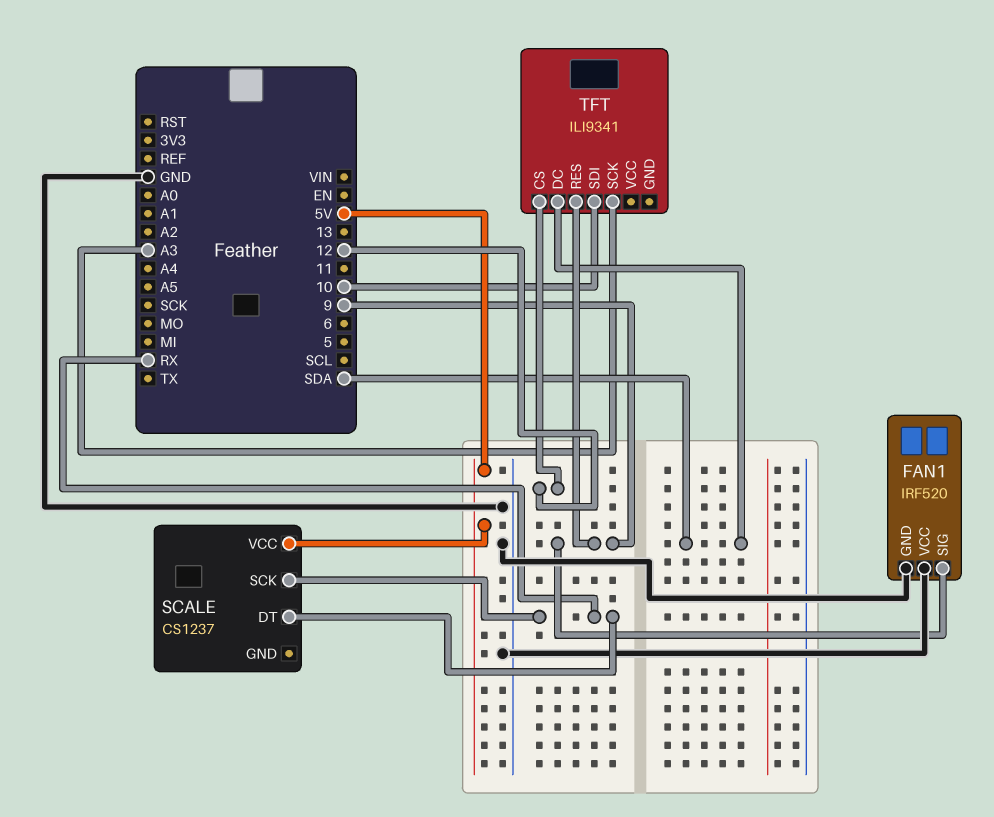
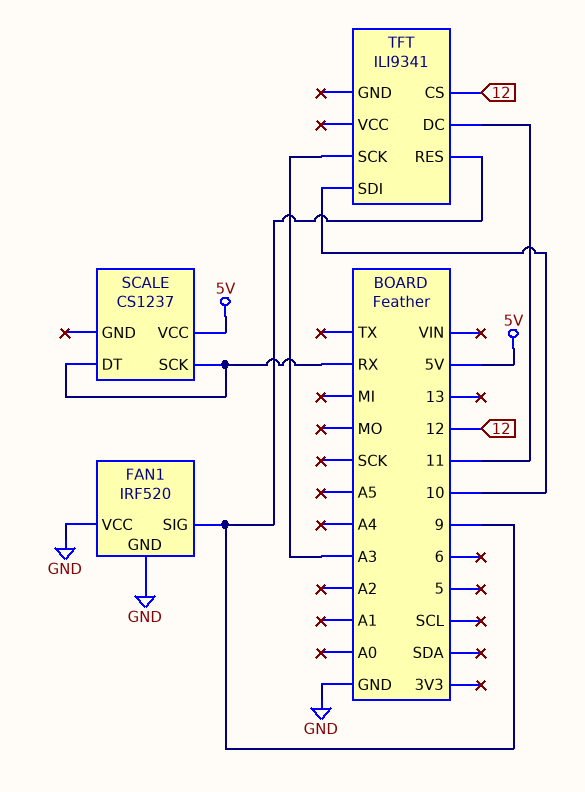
TFT pin DC: SDA -> 11

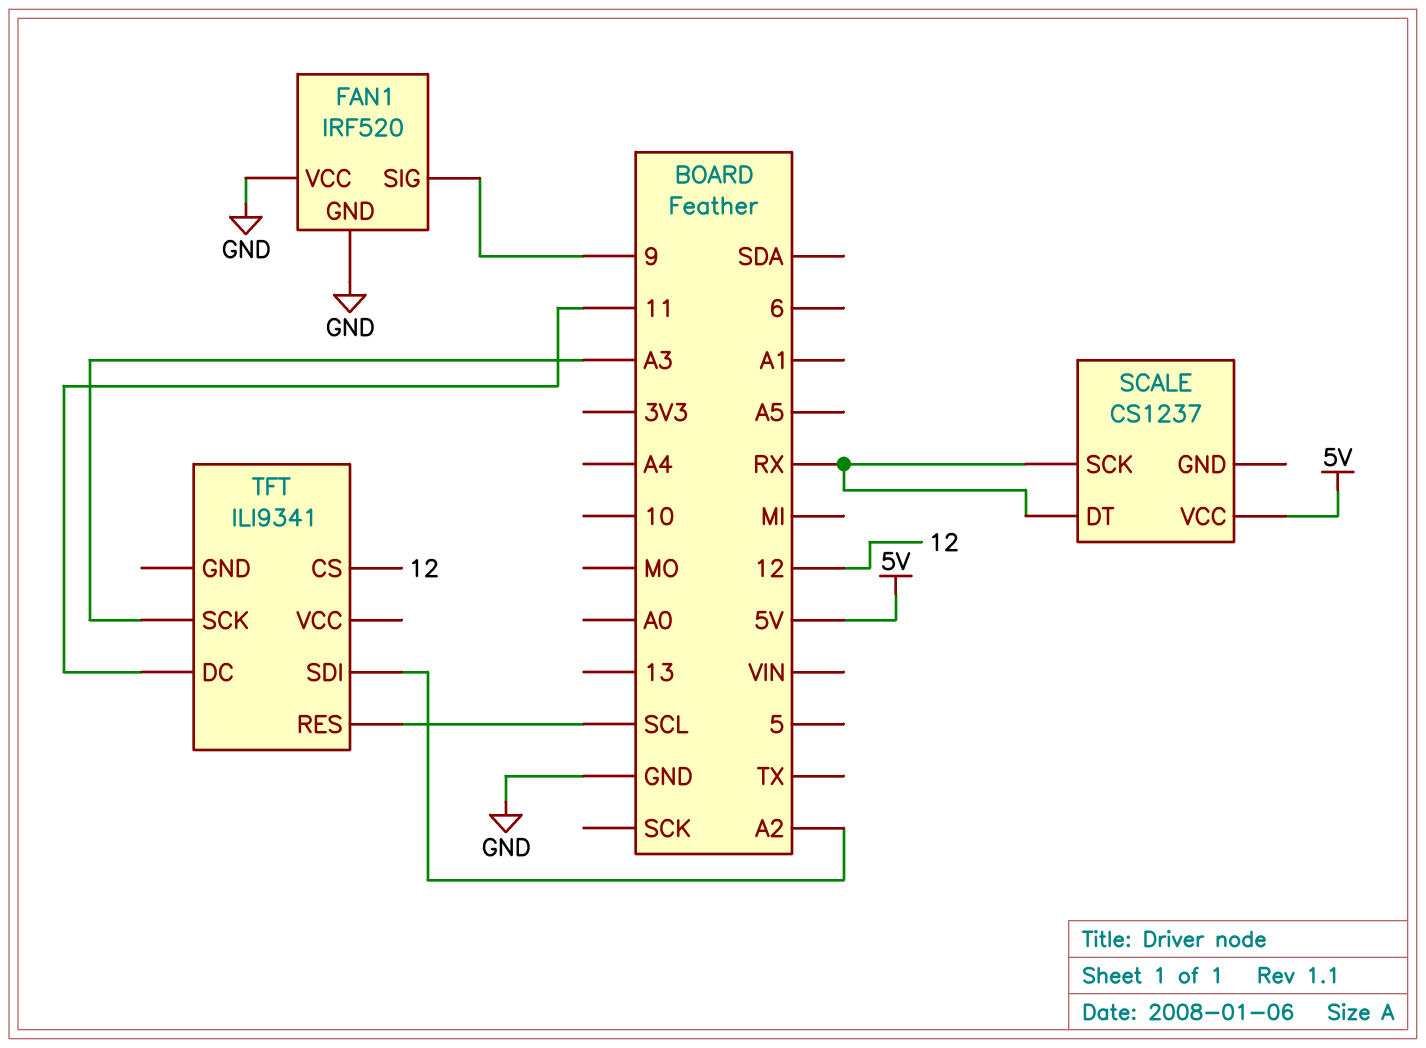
TFT pin RES: 9 -> SCL
TFT pin SDI: 10 -> A2

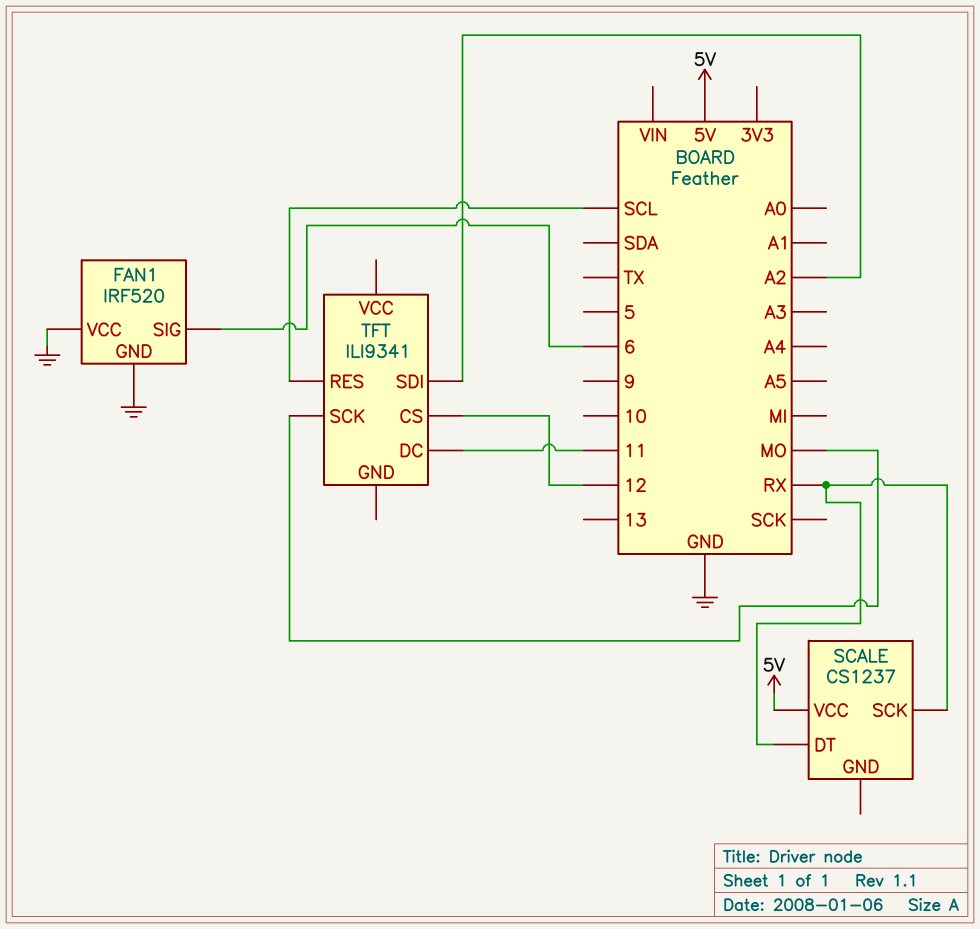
FAN1 pin SIG: 9 -> 6
TFT pin SCK: A3 -> MO

